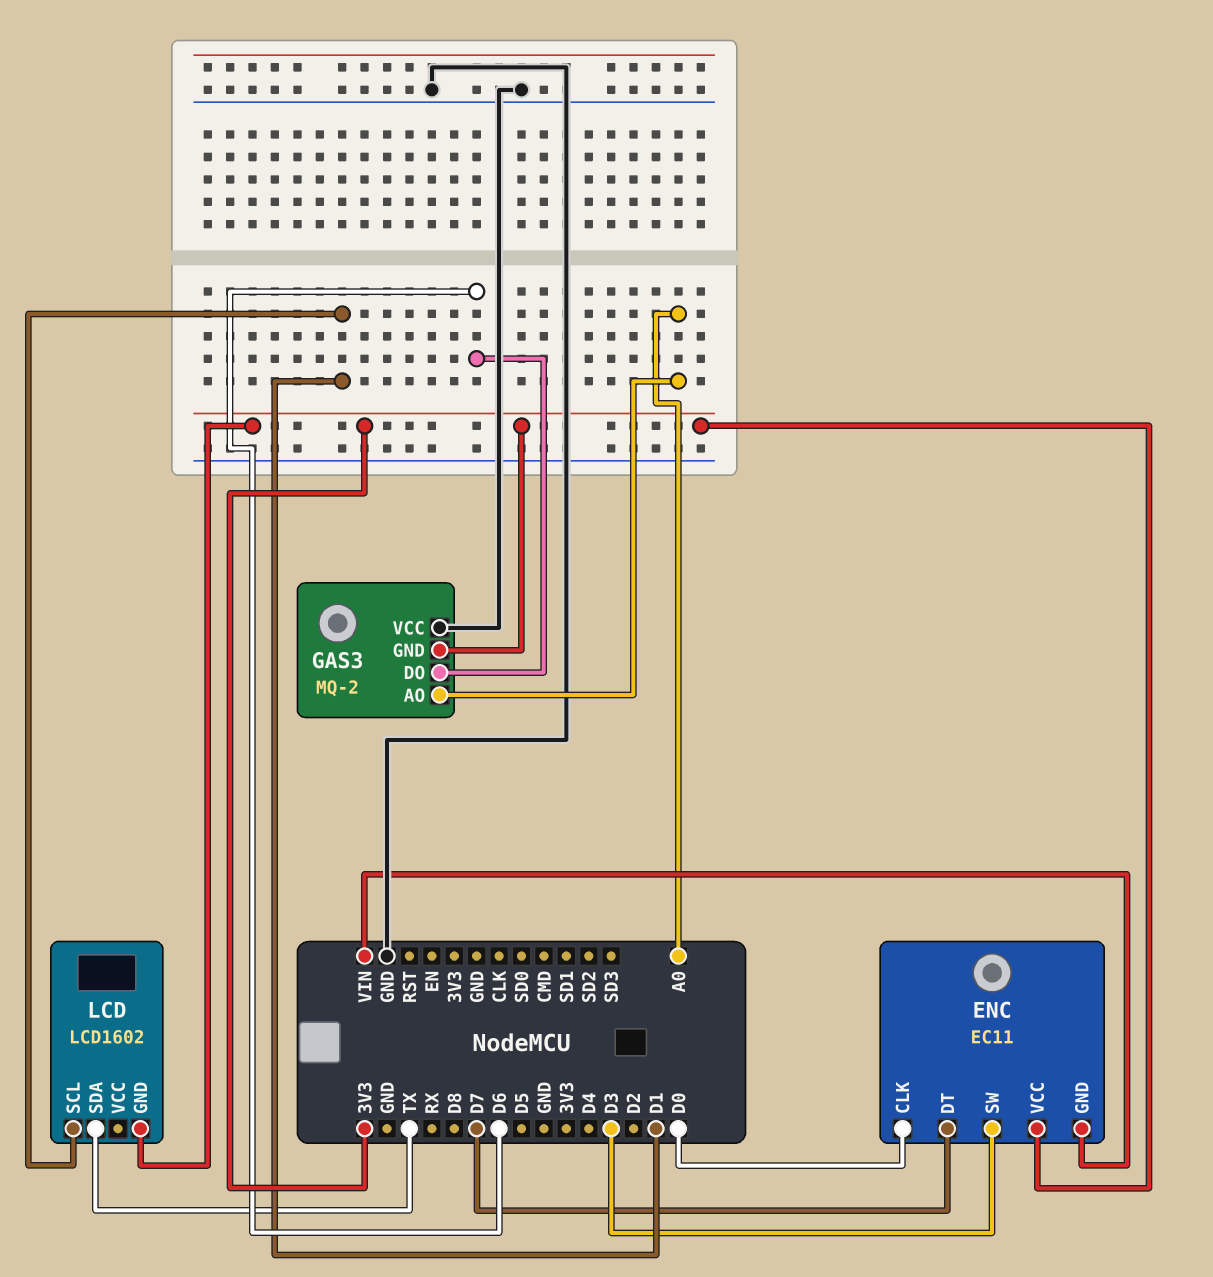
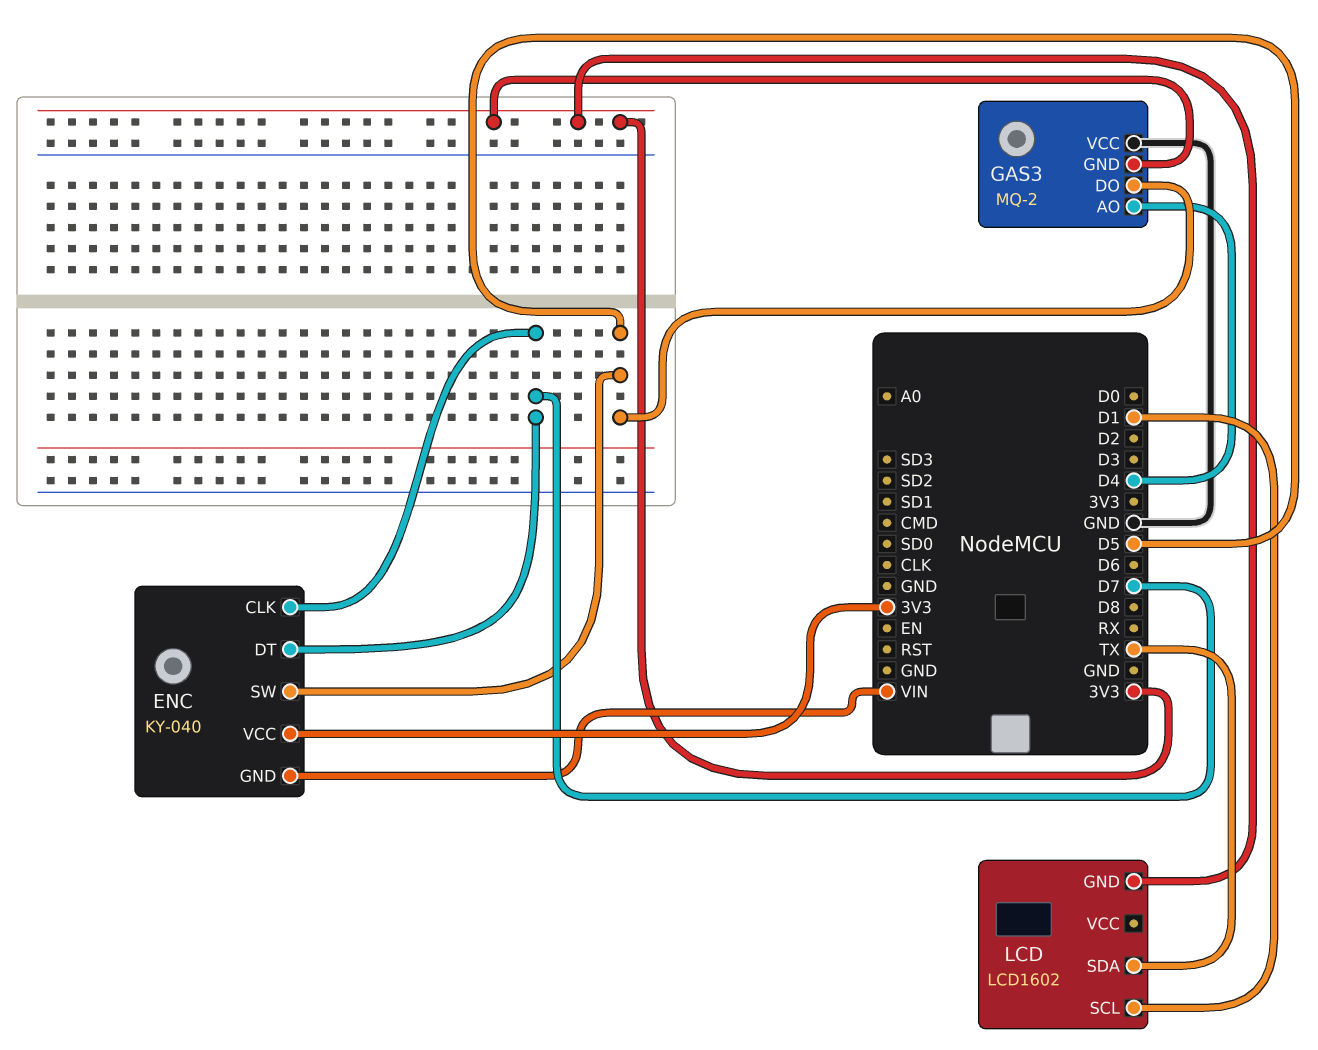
ENC: EC11 -> KY-040
ENC pin CLK: D0 -> D7
ENC pin SW: D3 -> D5
GAS3 pin AO: A0 -> D4
GAS3 pin DO: D6 -> D5

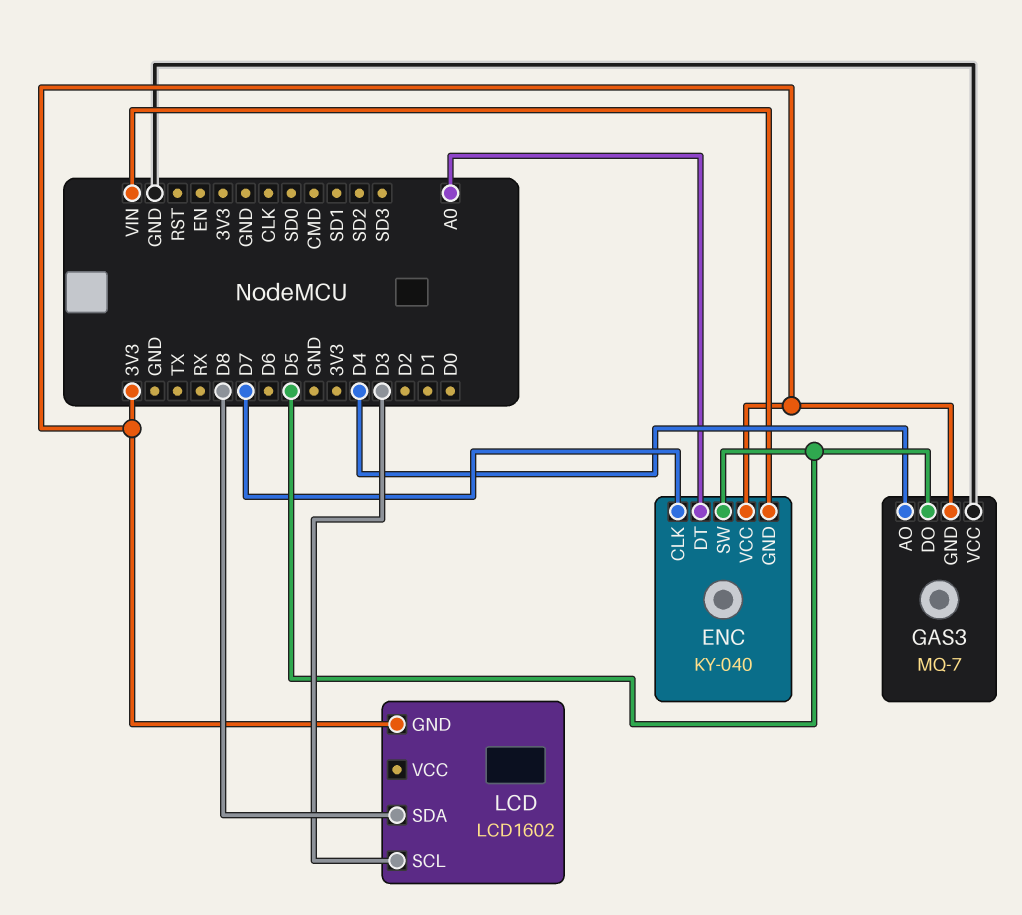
ENC pin DT: D7 -> A0
GAS3: MQ-2 -> MQ-7
LCD pin SCL: D1 -> D3
LCD pin SDA: TX -> D8

